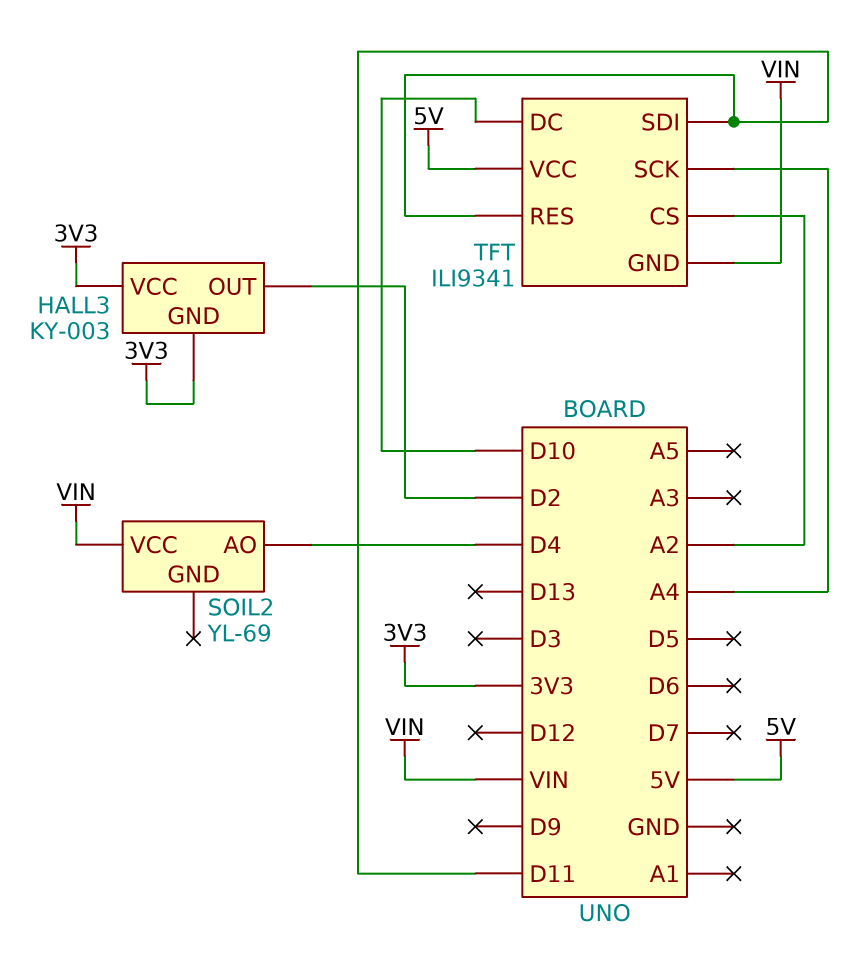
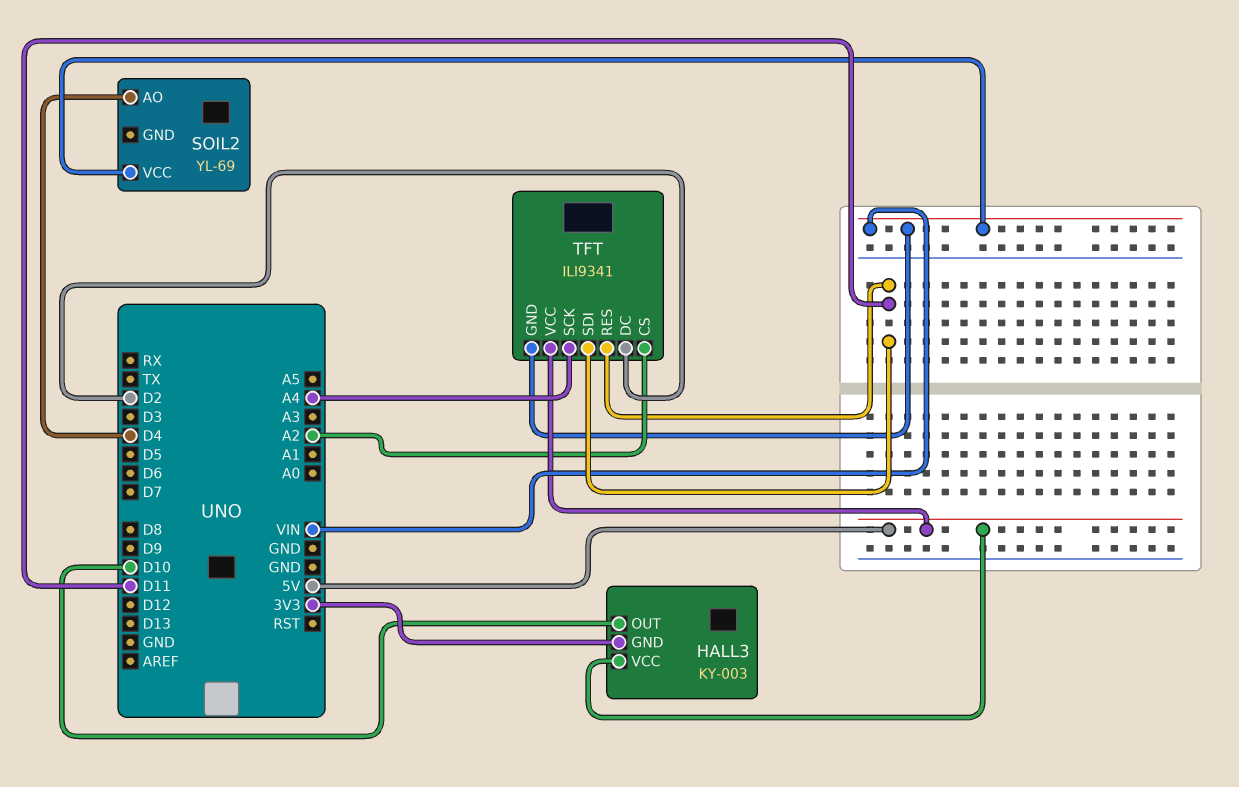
HALL3 pin OUT: D2 -> D10
HALL3 pin VCC: 3V3 -> 5V
TFT pin DC: D10 -> D2

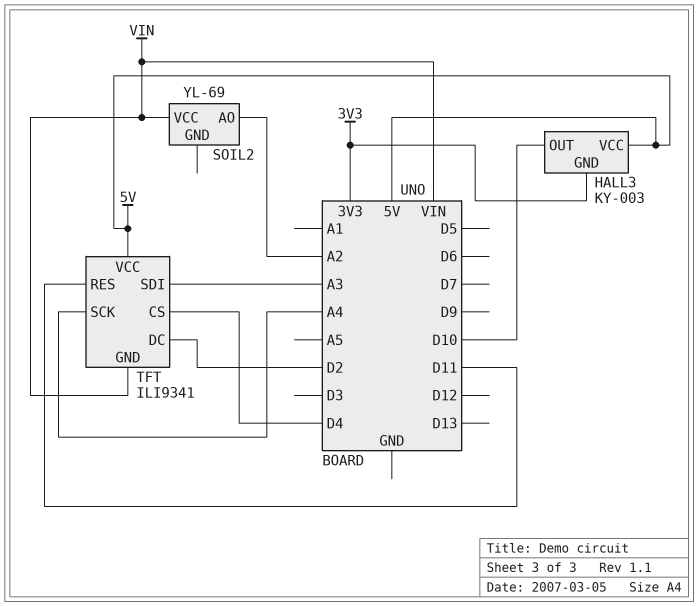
SOIL2 pin AO: D4 -> A2
TFT pin CS: A2 -> D4
TFT pin SDI: D11 -> A3

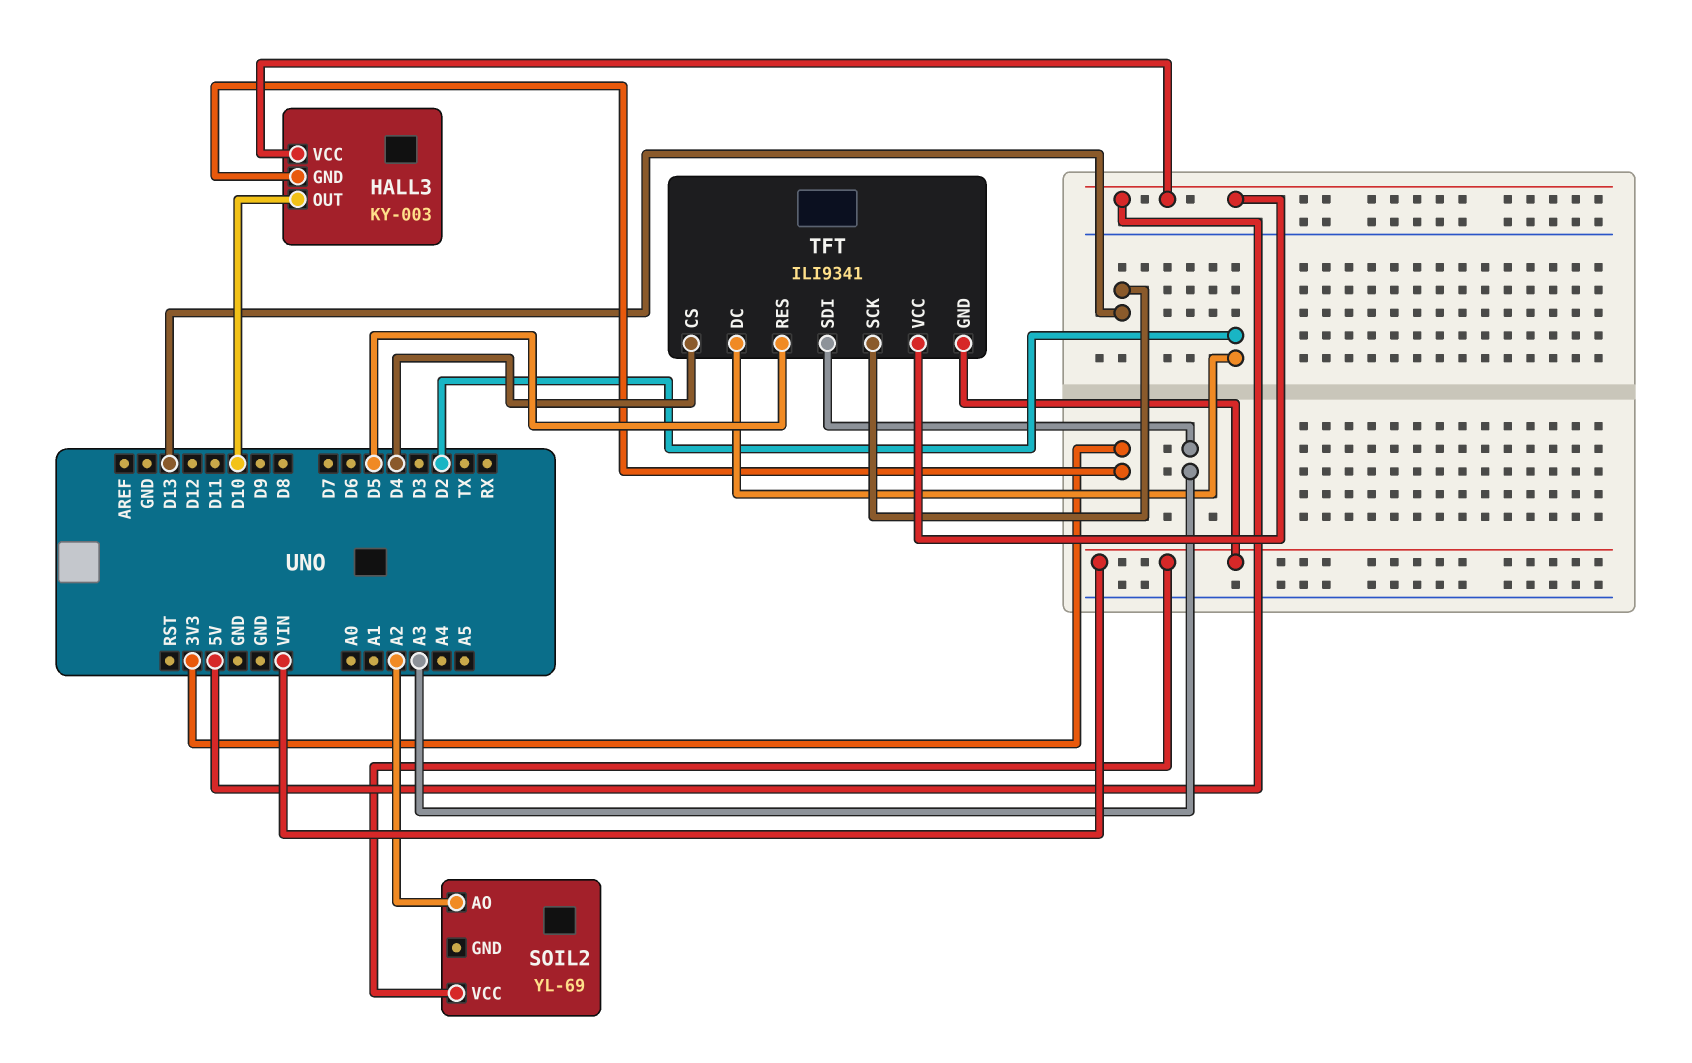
TFT pin RES: D11 -> D5
TFT pin SCK: A4 -> D13

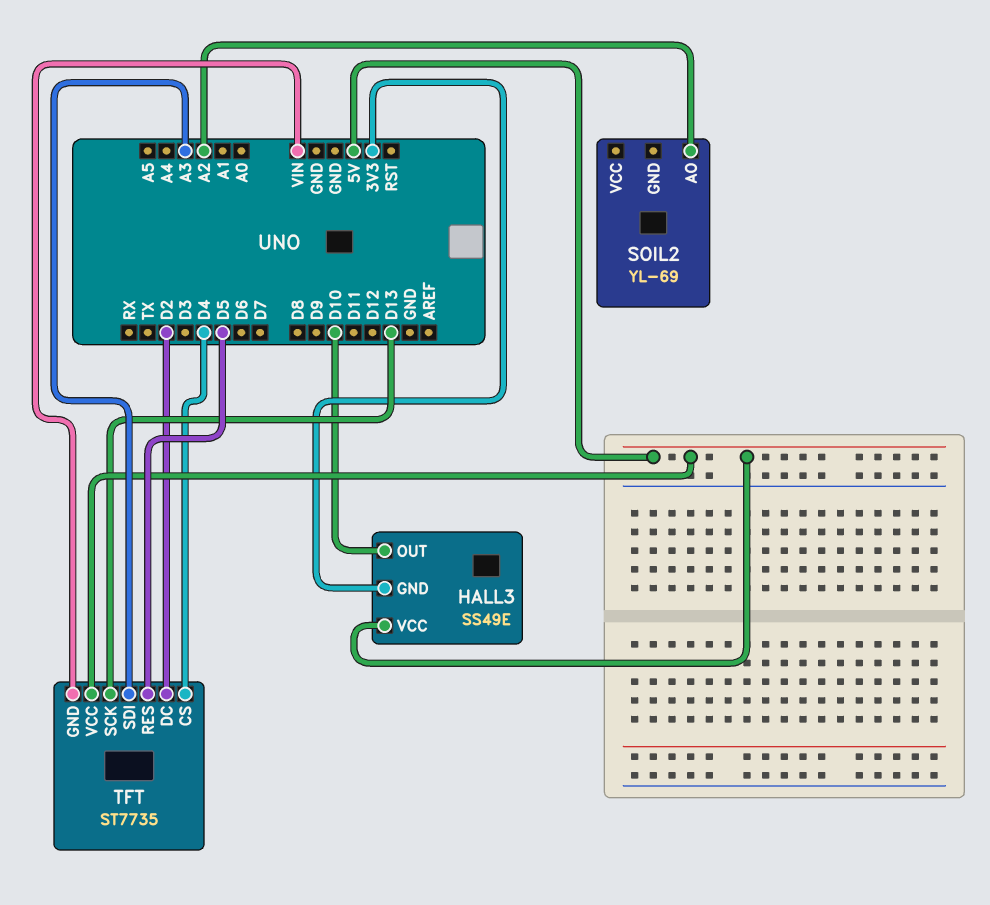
HALL3: KY-003 -> SS49E
SOIL2 pin VCC: VIN -> none
TFT: ILI9341 -> ST7735

